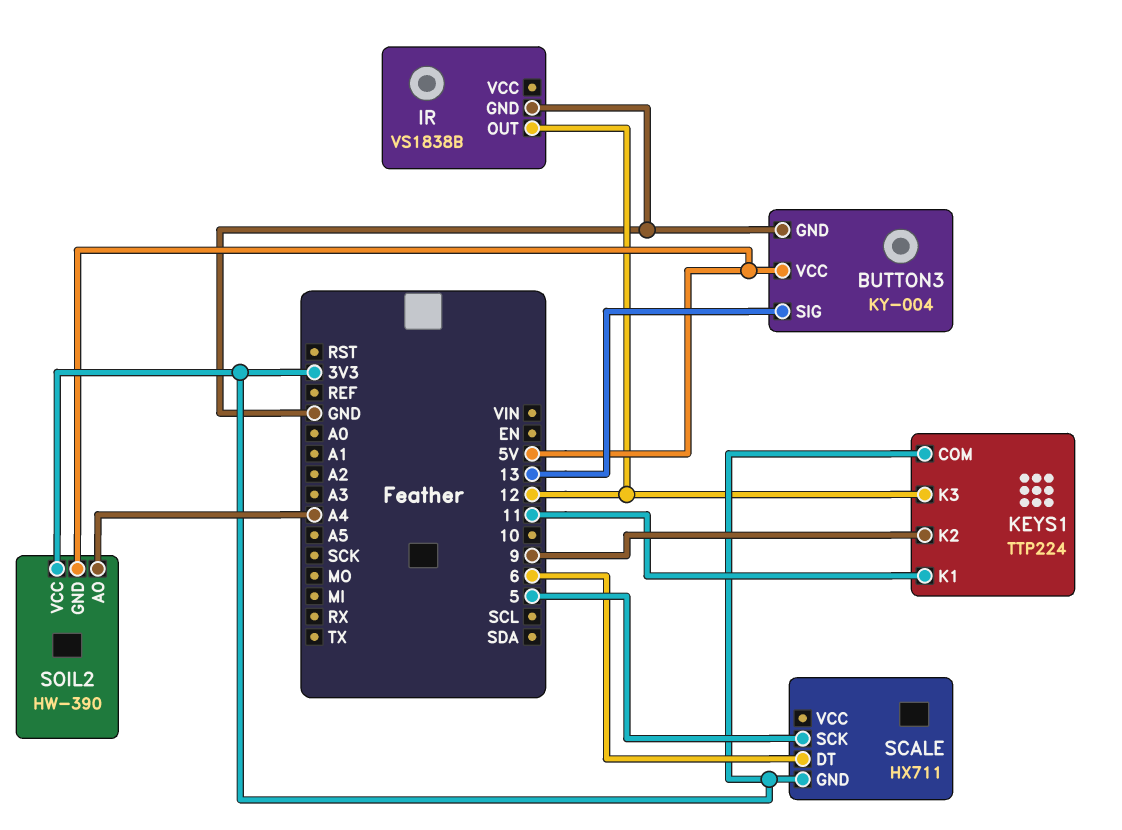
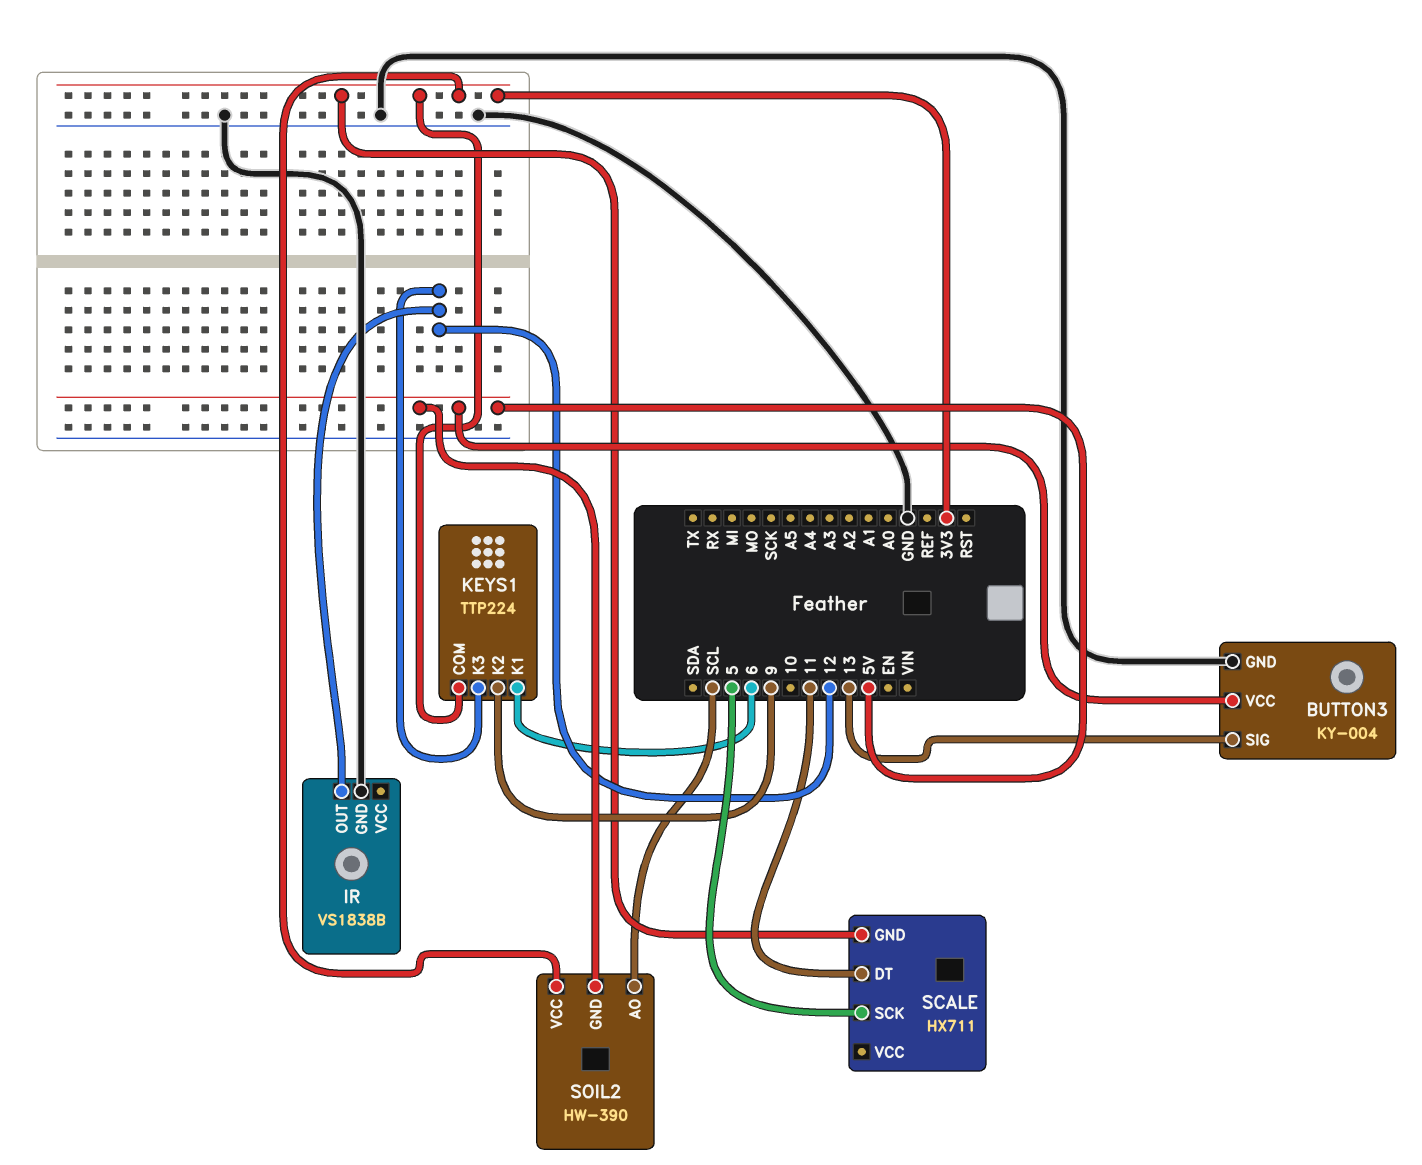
KEYS1 pin K1: 11 -> 6
SCALE pin DT: 6 -> 11
SOIL2 pin AO: A4 -> SCL

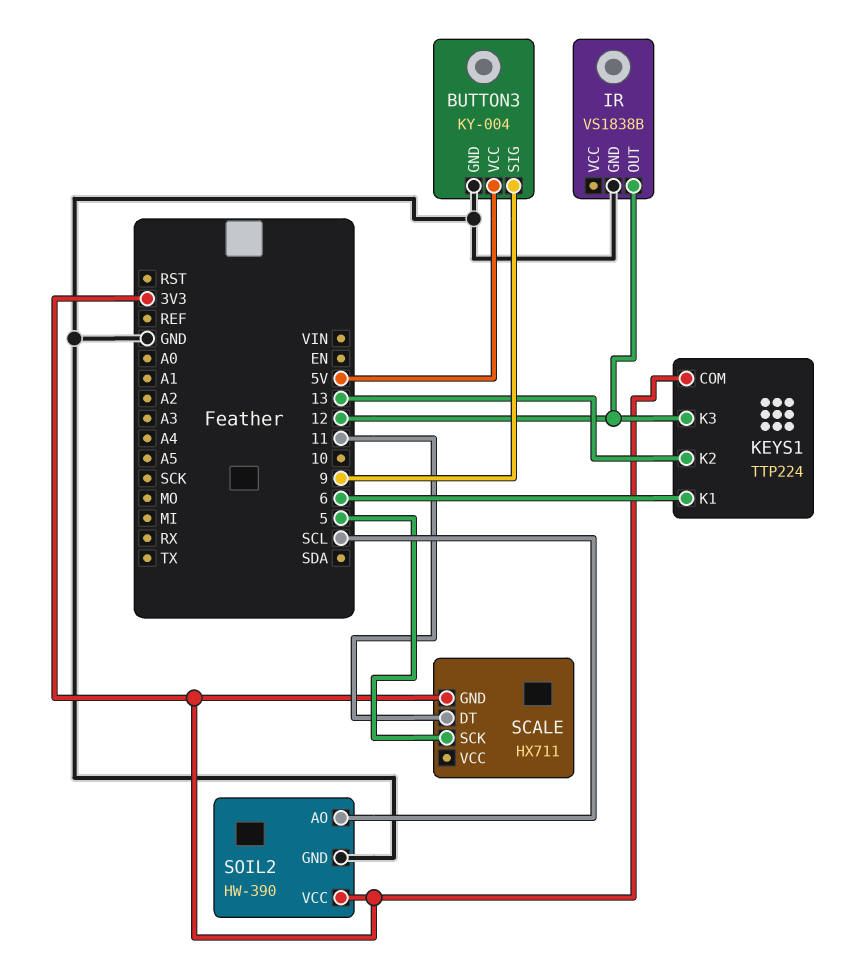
BUTTON3 pin SIG: 13 -> 9
KEYS1 pin K2: 9 -> 13
SOIL2 pin GND: 5V -> GND

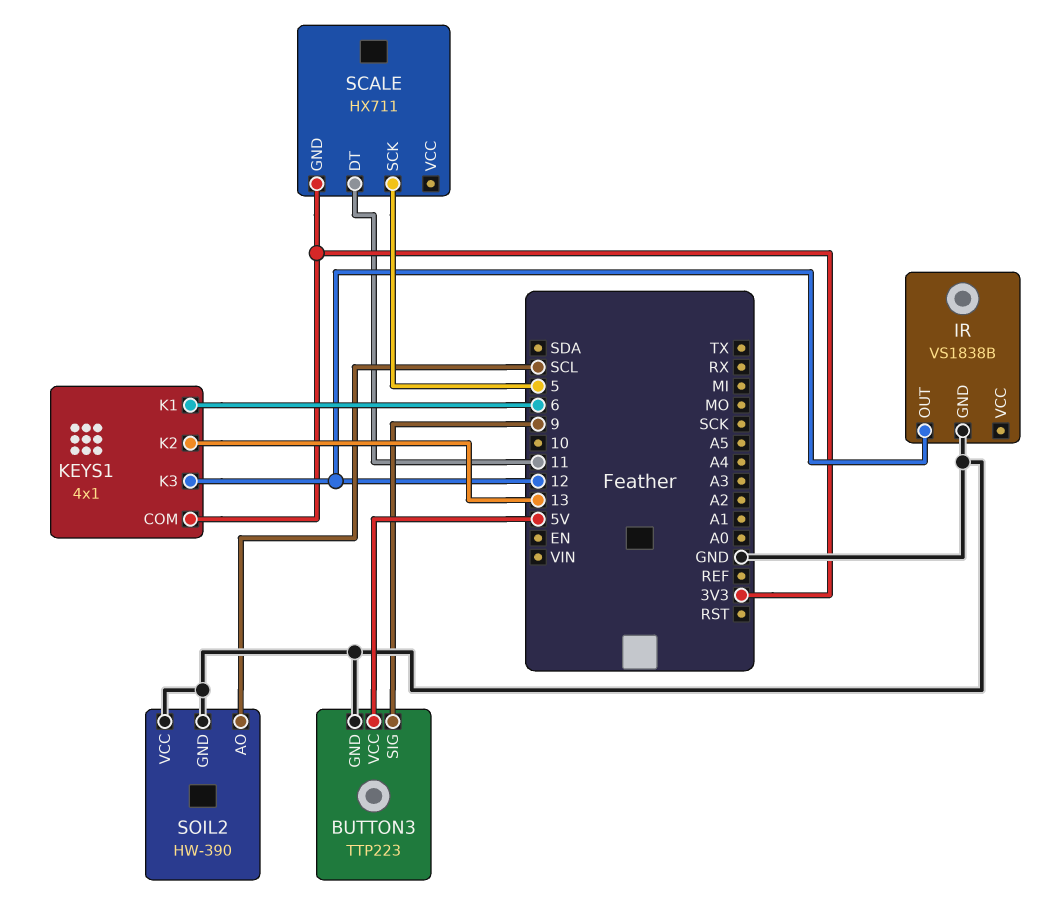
BUTTON3: KY-004 -> TTP223
KEYS1: TTP224 -> 4x1
SOIL2 pin VCC: 3V3 -> GND

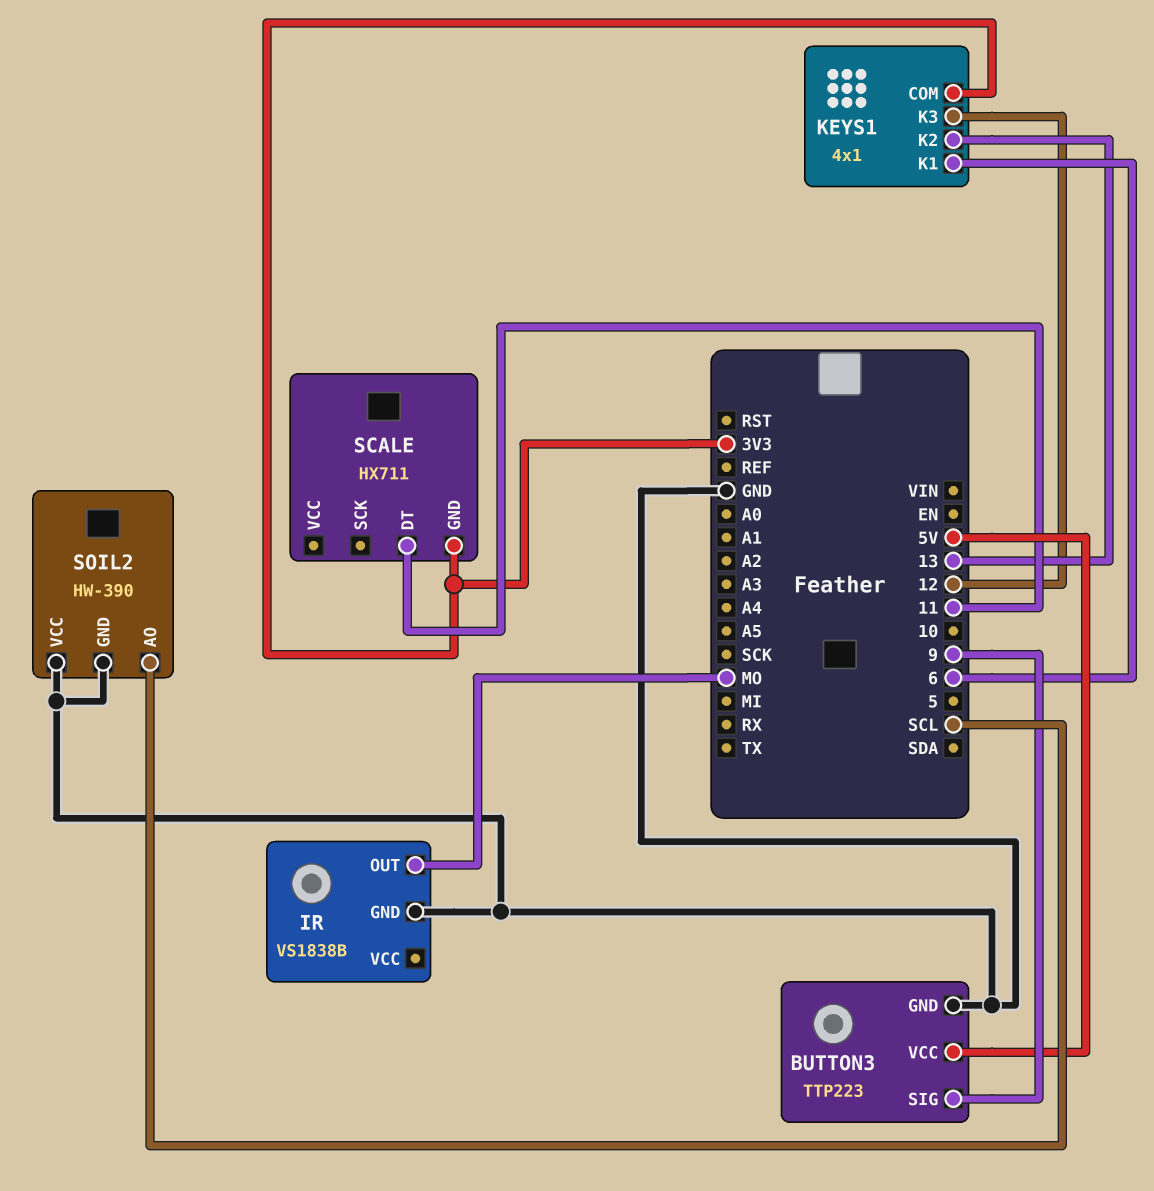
IR pin OUT: 12 -> MO
SCALE pin SCK: 5 -> none

